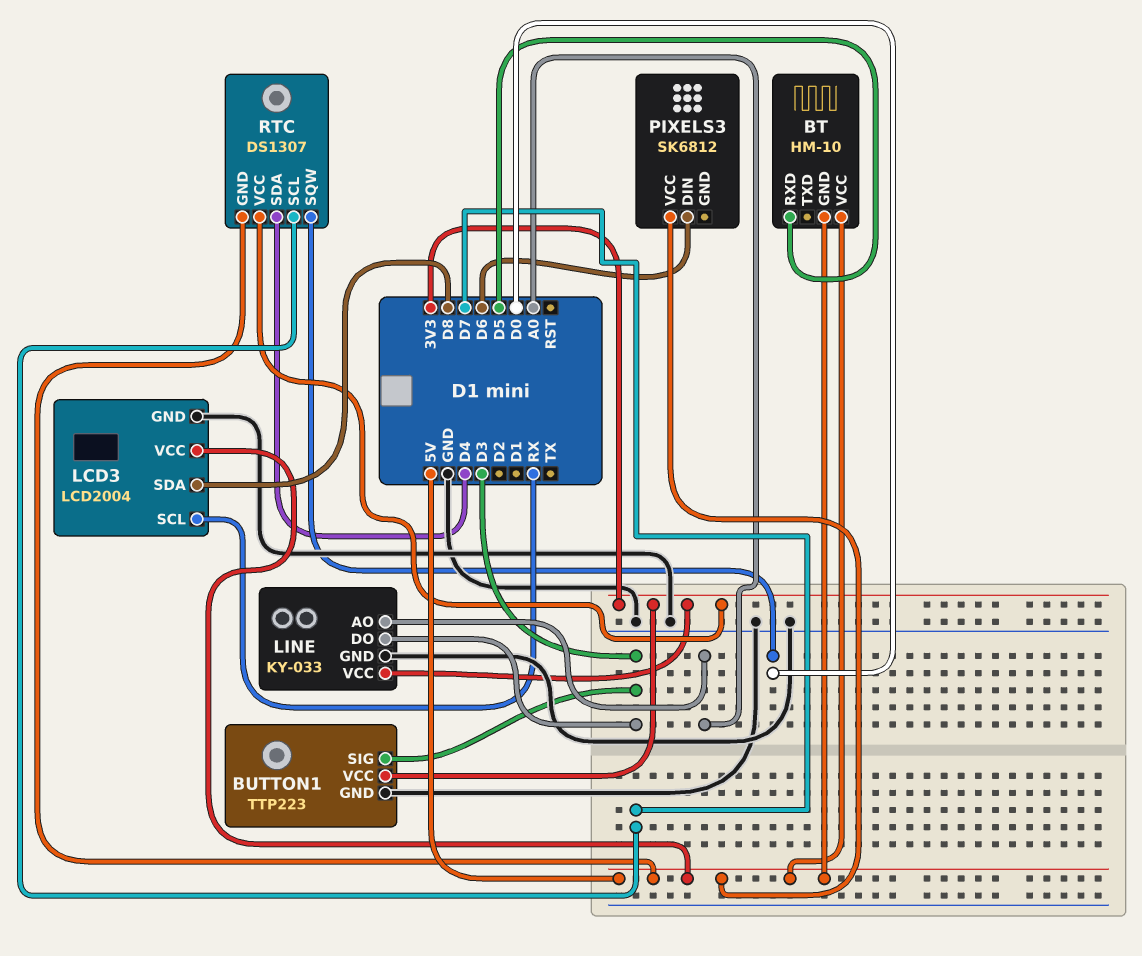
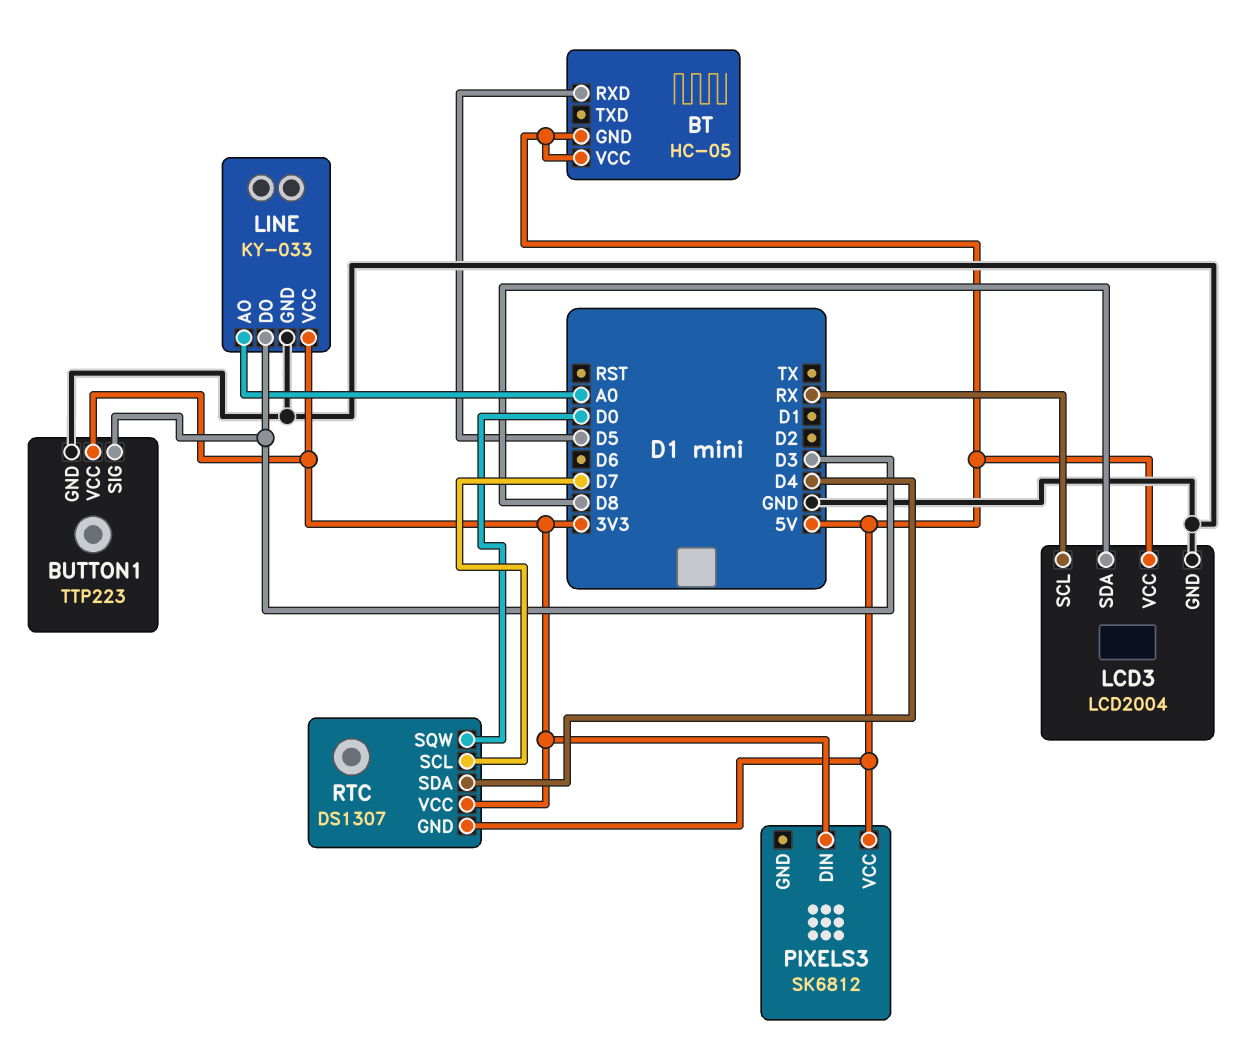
BT: HM-10 -> HC-05
PIXELS3 pin DIN: D6 -> 3V3

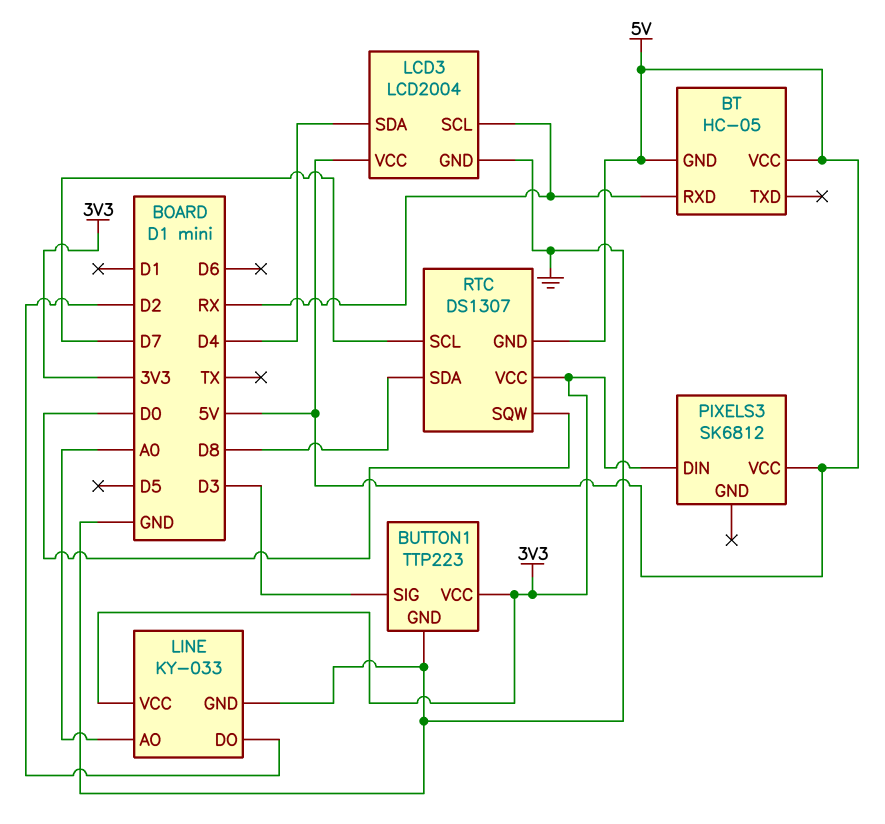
BT pin RXD: D5 -> RX
LCD3 pin SDA: D8 -> D4
LINE pin DO: D3 -> D2
RTC pin SDA: D4 -> D8

